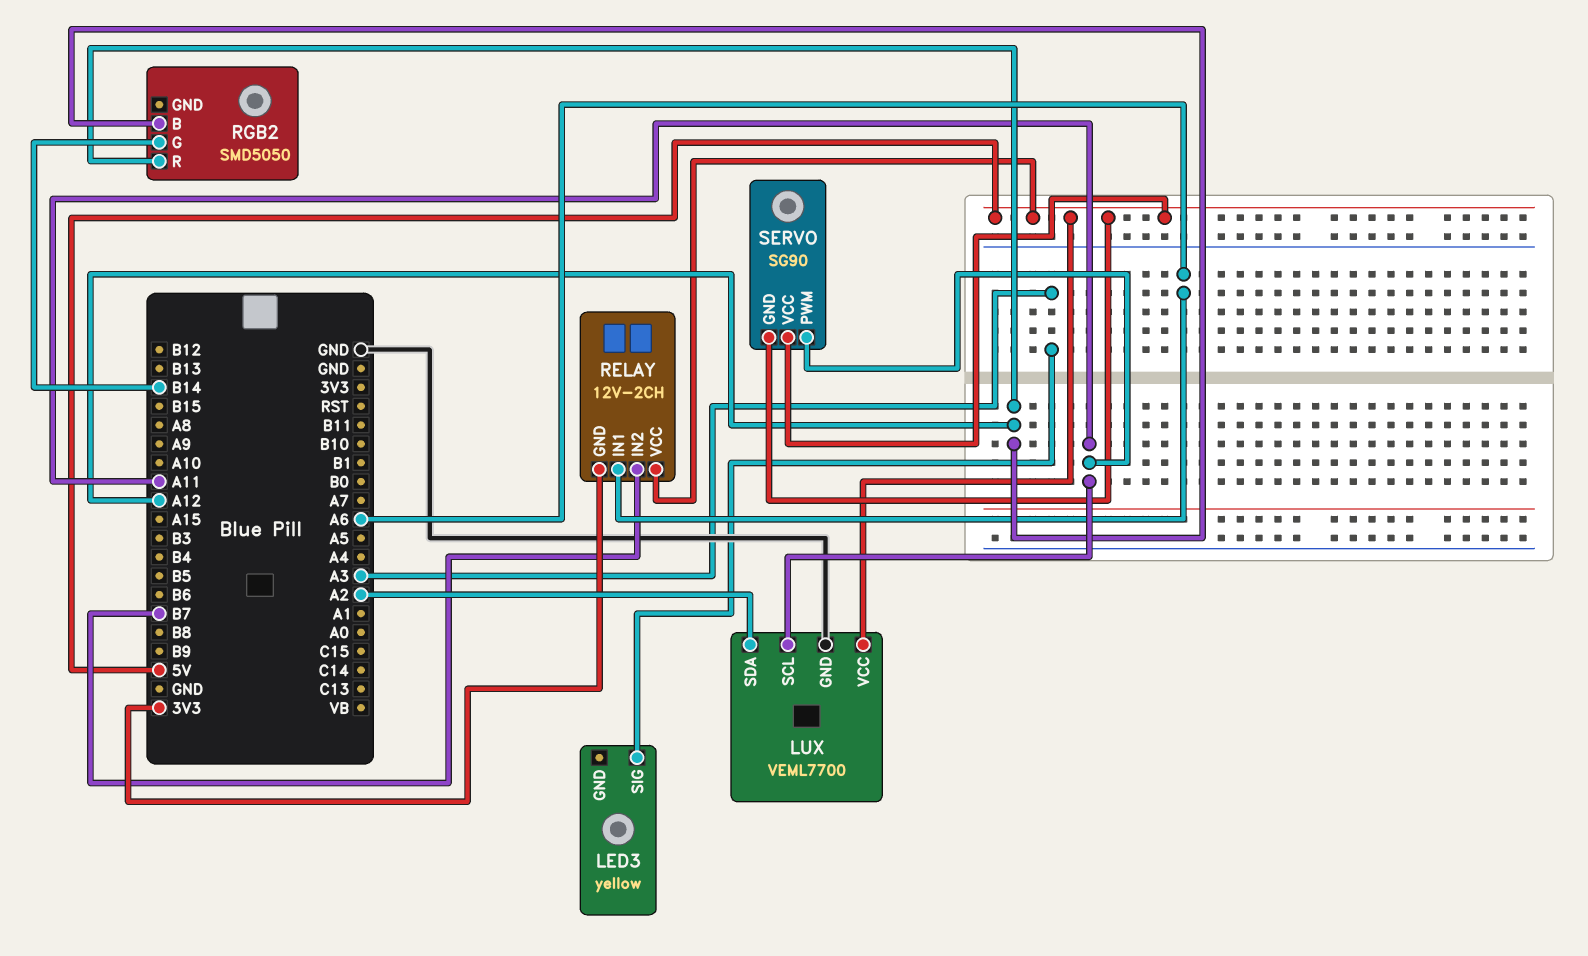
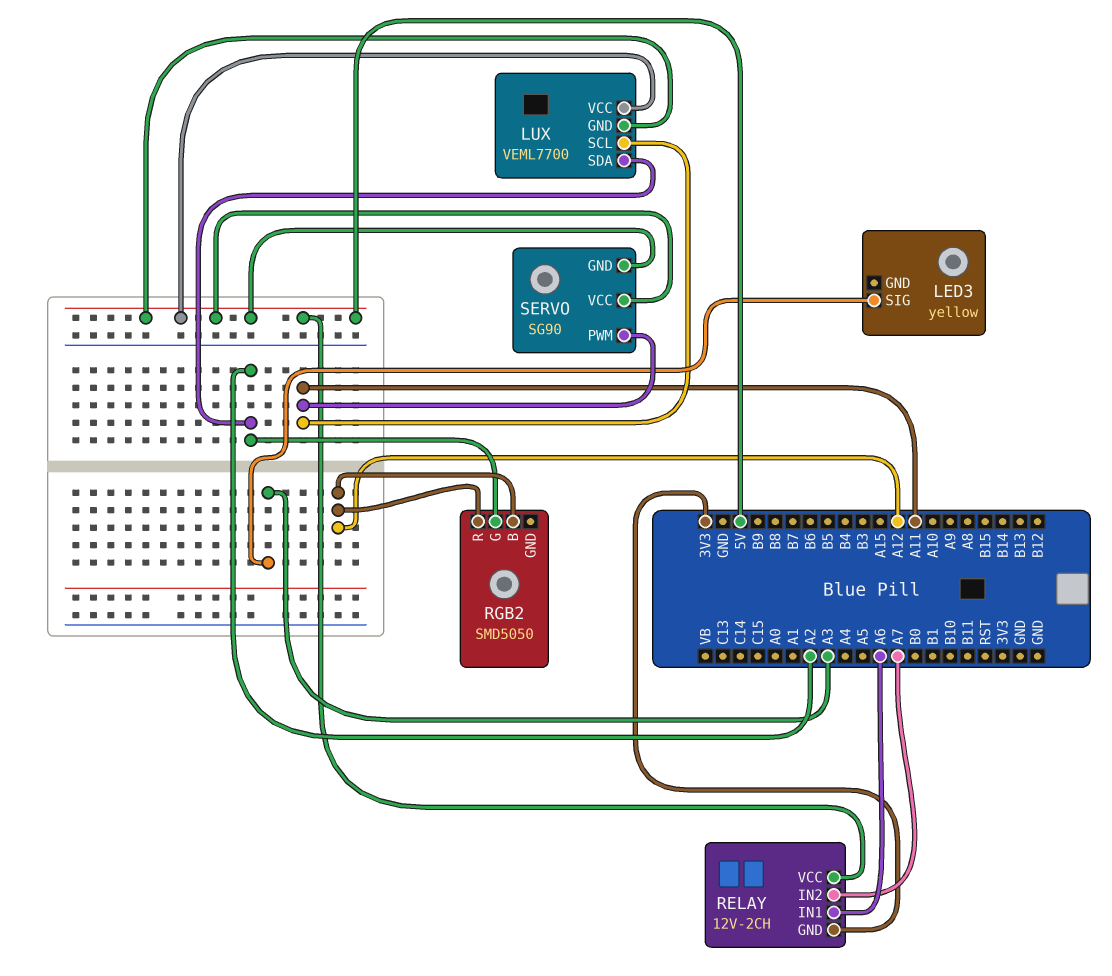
LUX pin GND: GND -> 5V
RELAY pin IN2: B7 -> A7
RGB2 pin G: B14 -> A2

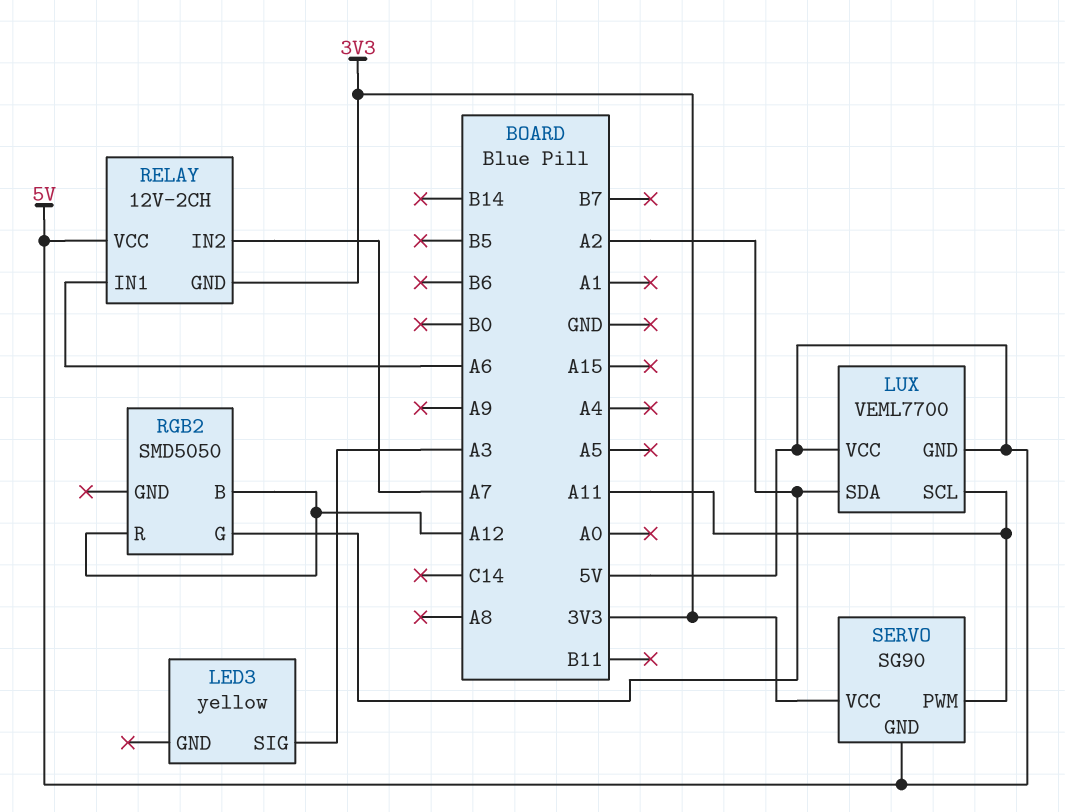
SERVO pin VCC: 5V -> 3V3

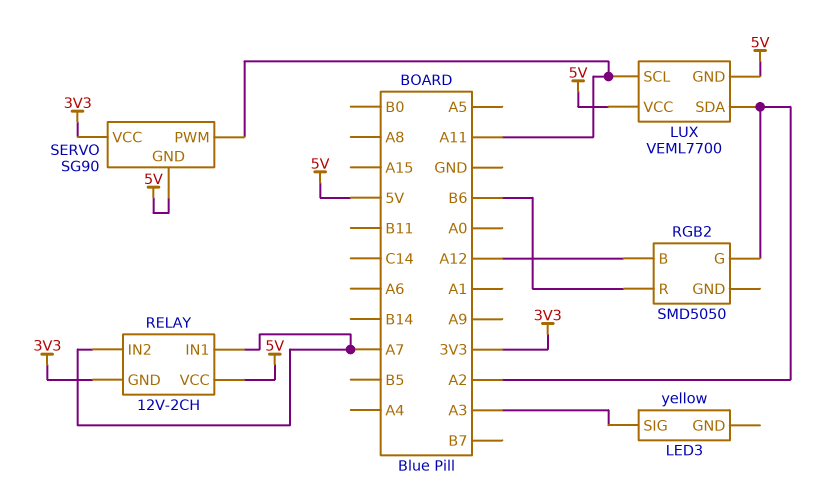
RELAY pin IN1: A6 -> A7
RGB2 pin R: A12 -> B6

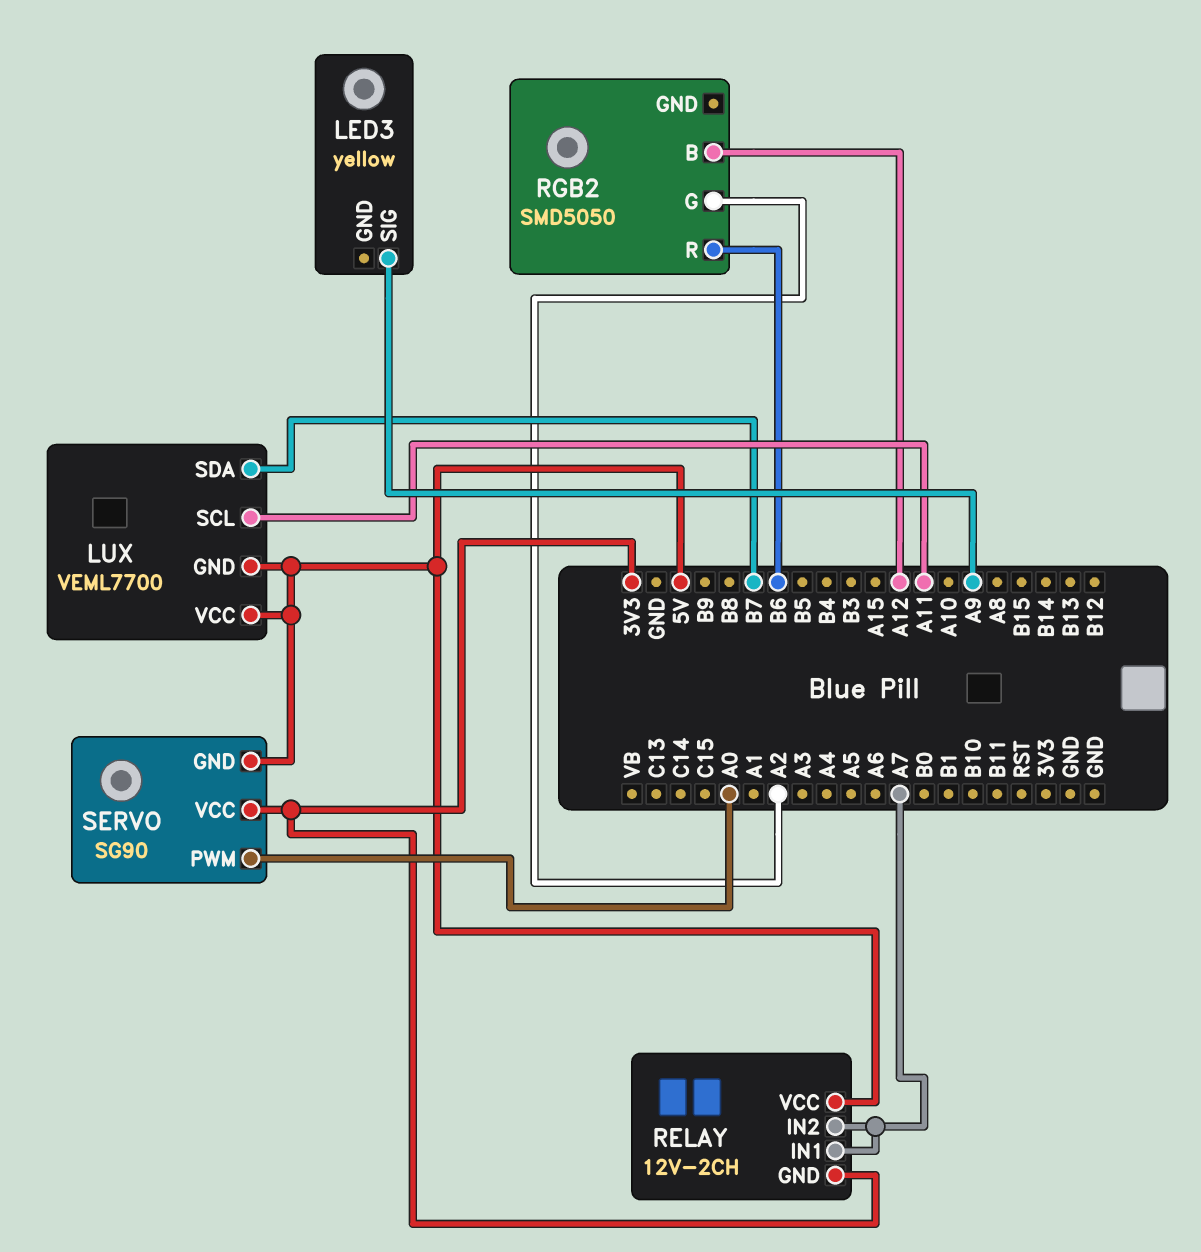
LED3 pin SIG: A3 -> A9
LUX pin SDA: A2 -> B7
SERVO pin PWM: A11 -> A0

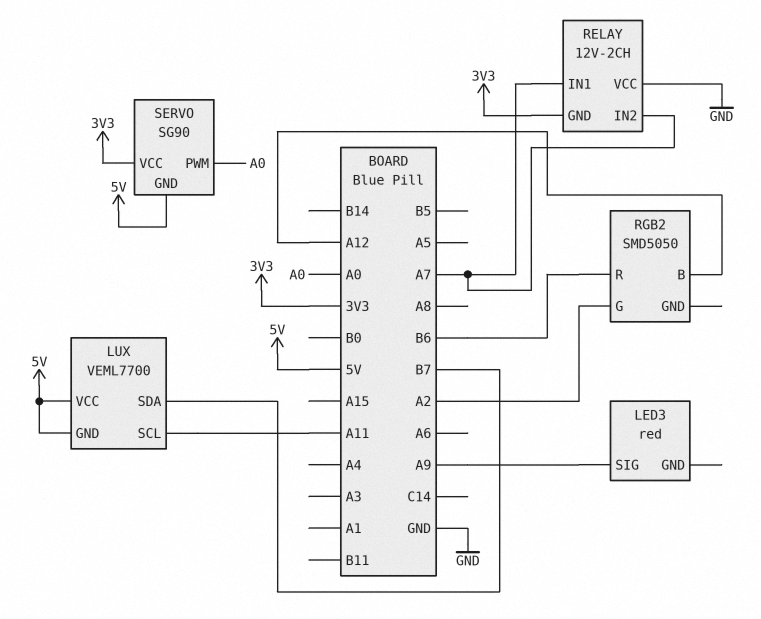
LED3: yellow -> red
RELAY pin VCC: 5V -> GND

